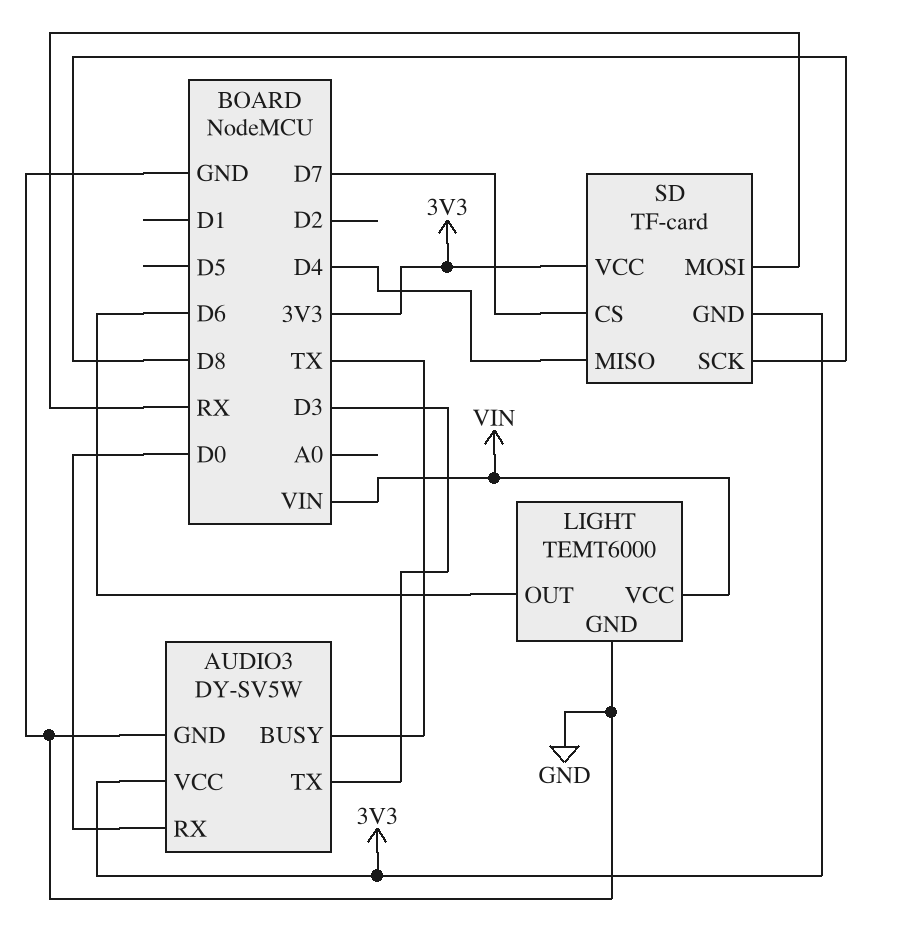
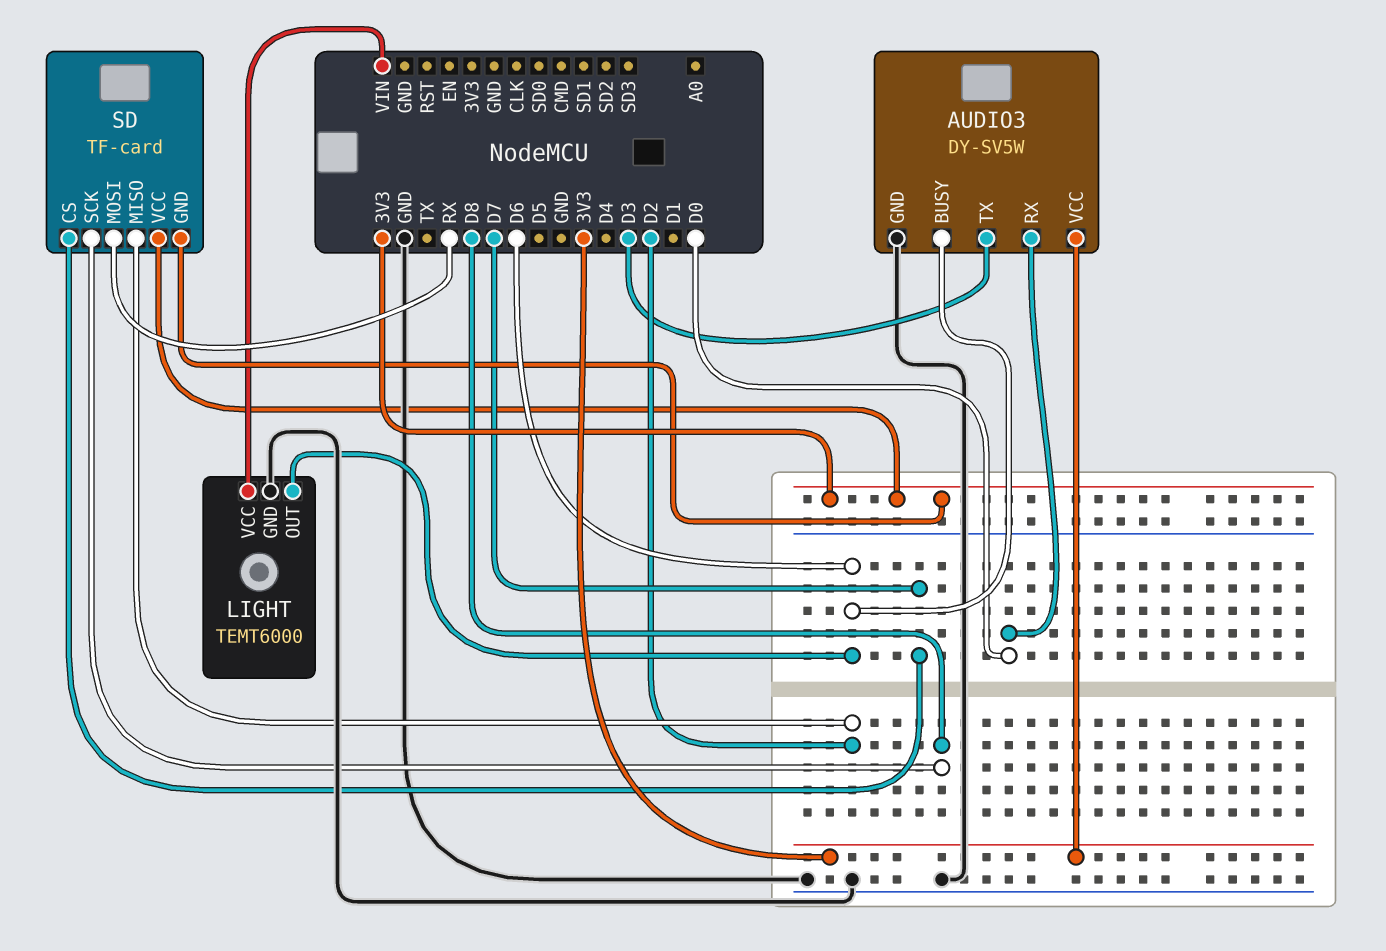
AUDIO3 pin BUSY: TX -> D6
SD pin MISO: D4 -> D2

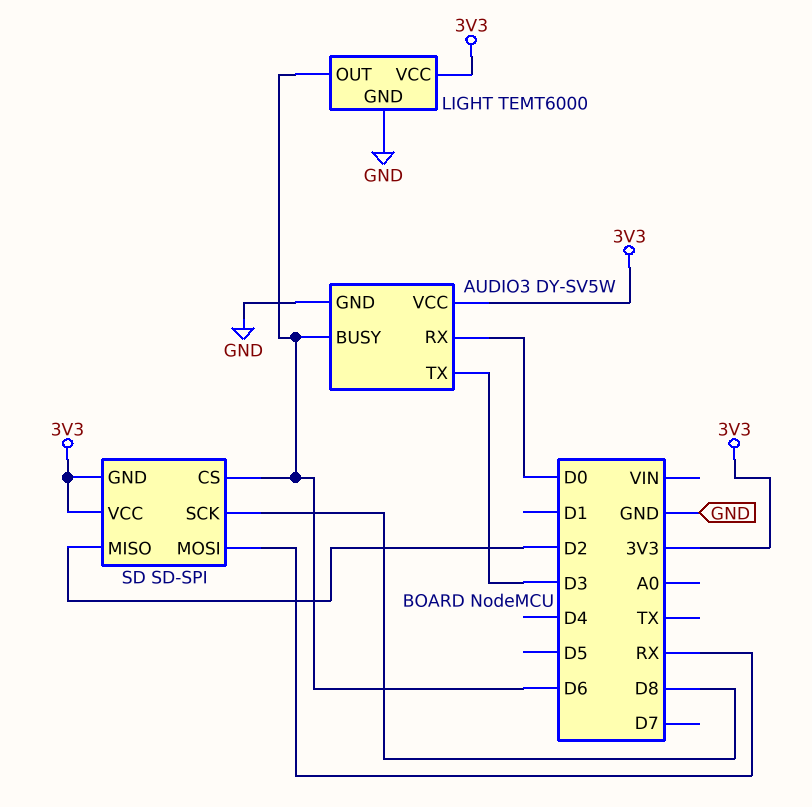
LIGHT pin VCC: VIN -> 3V3
SD: TF-card -> SD-SPI
SD pin CS: D7 -> D6

